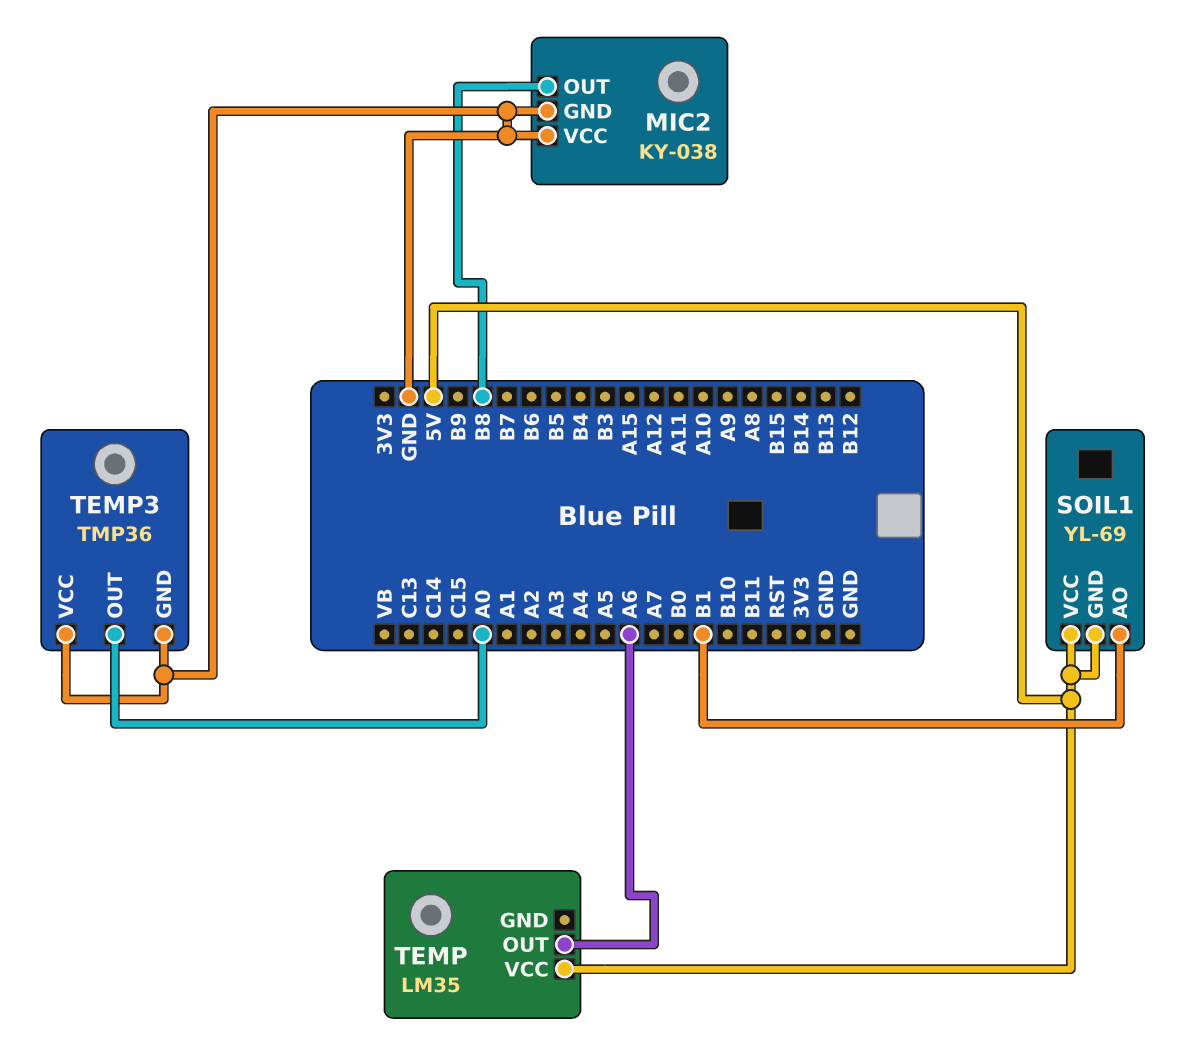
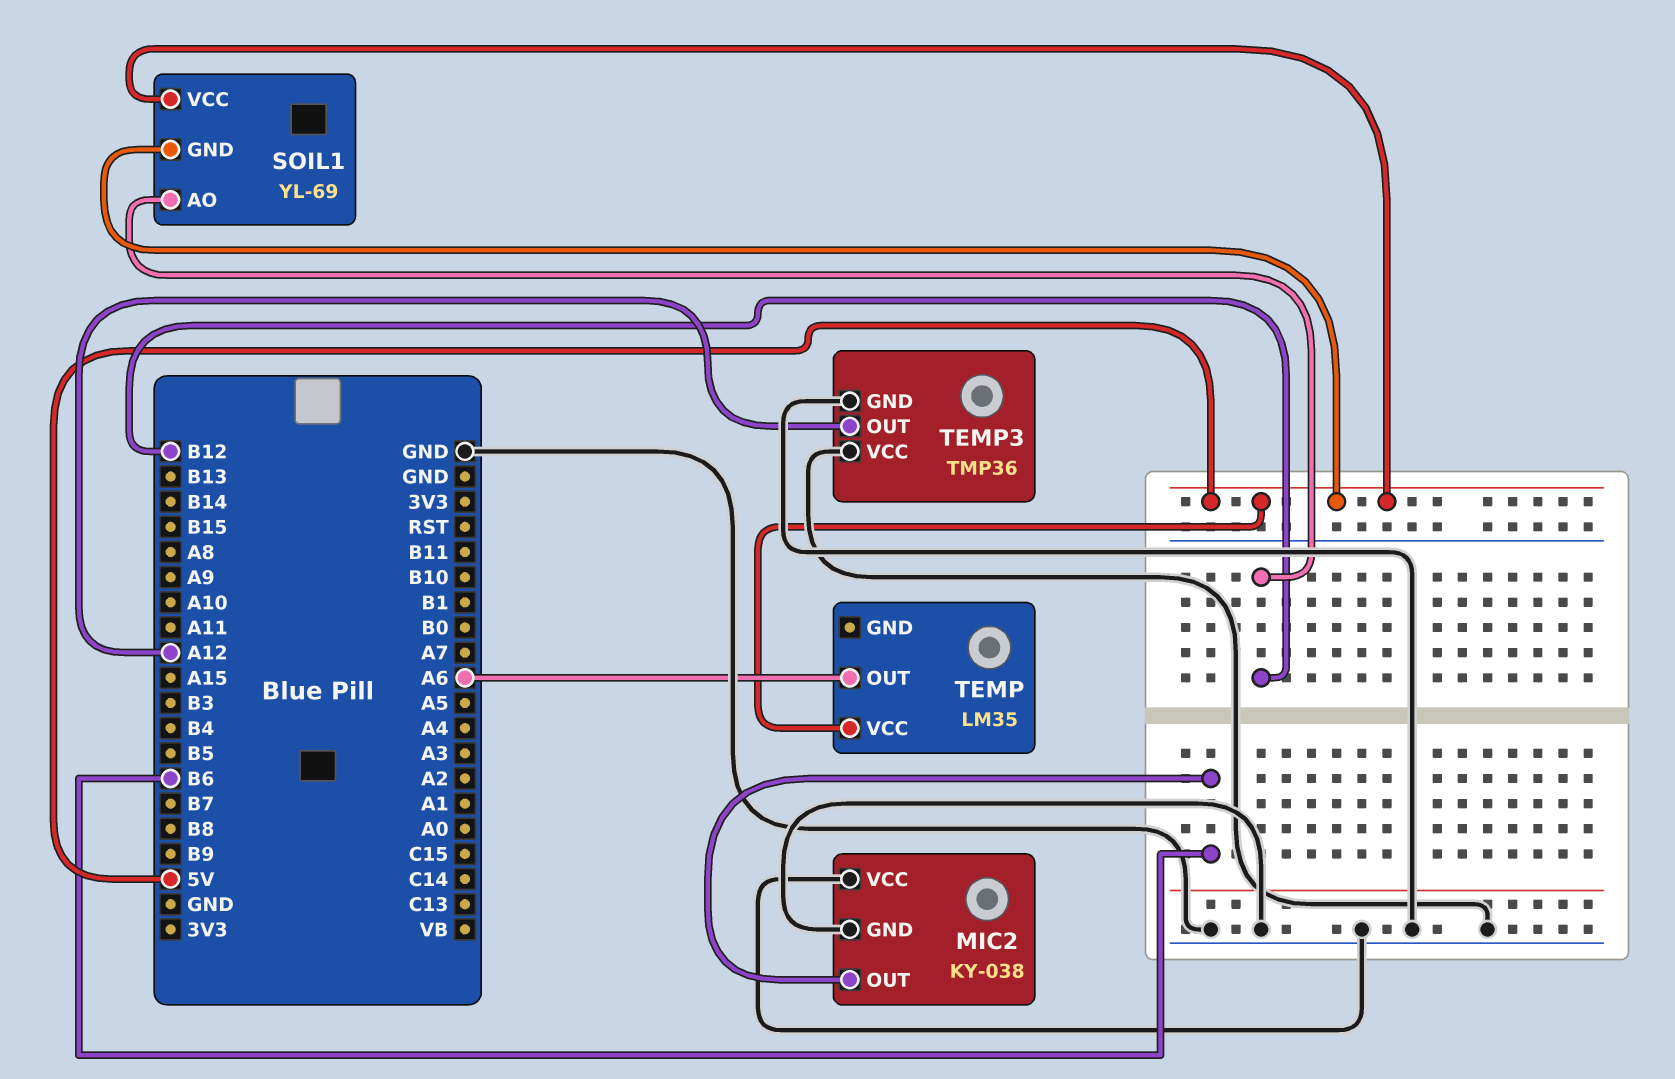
MIC2 pin OUT: B8 -> B6
SOIL1 pin AO: B1 -> B12
TEMP3 pin OUT: A0 -> A12

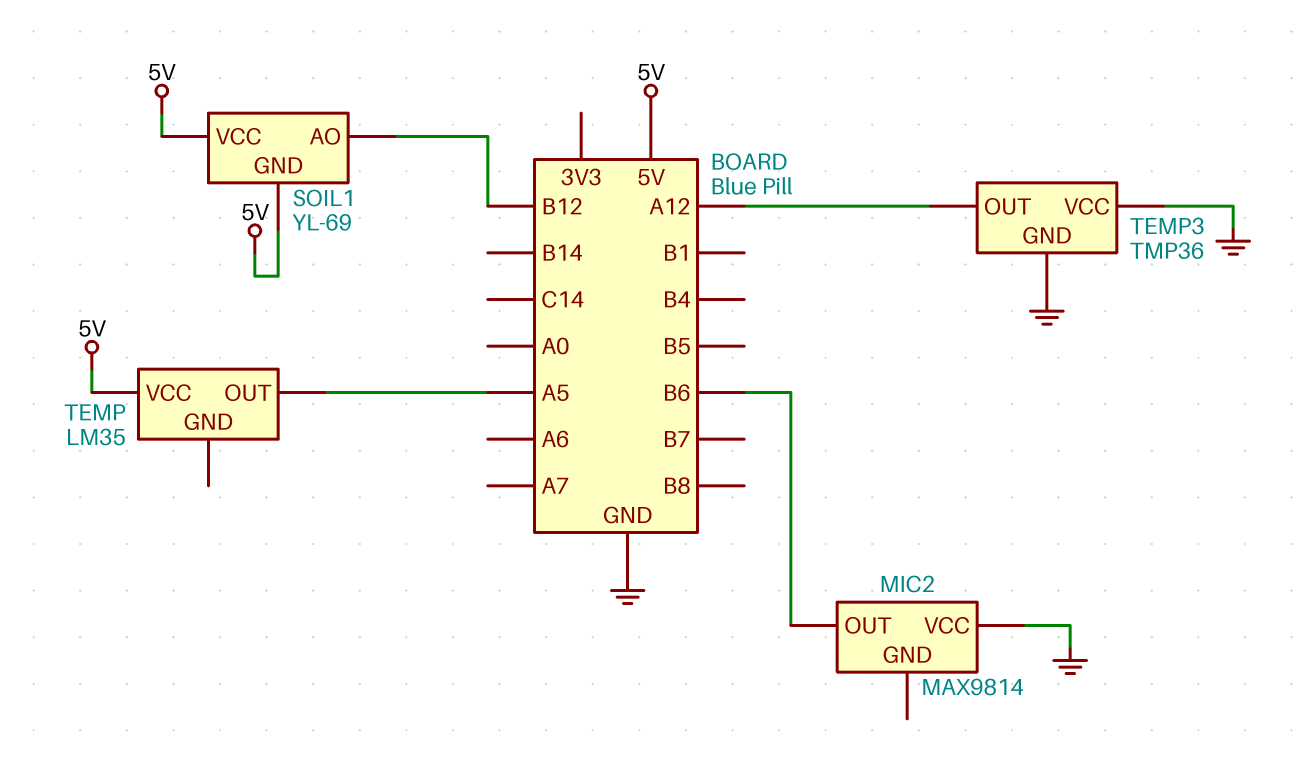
MIC2: KY-038 -> MAX9814
MIC2 pin GND: GND -> none
TEMP pin OUT: A6 -> A5

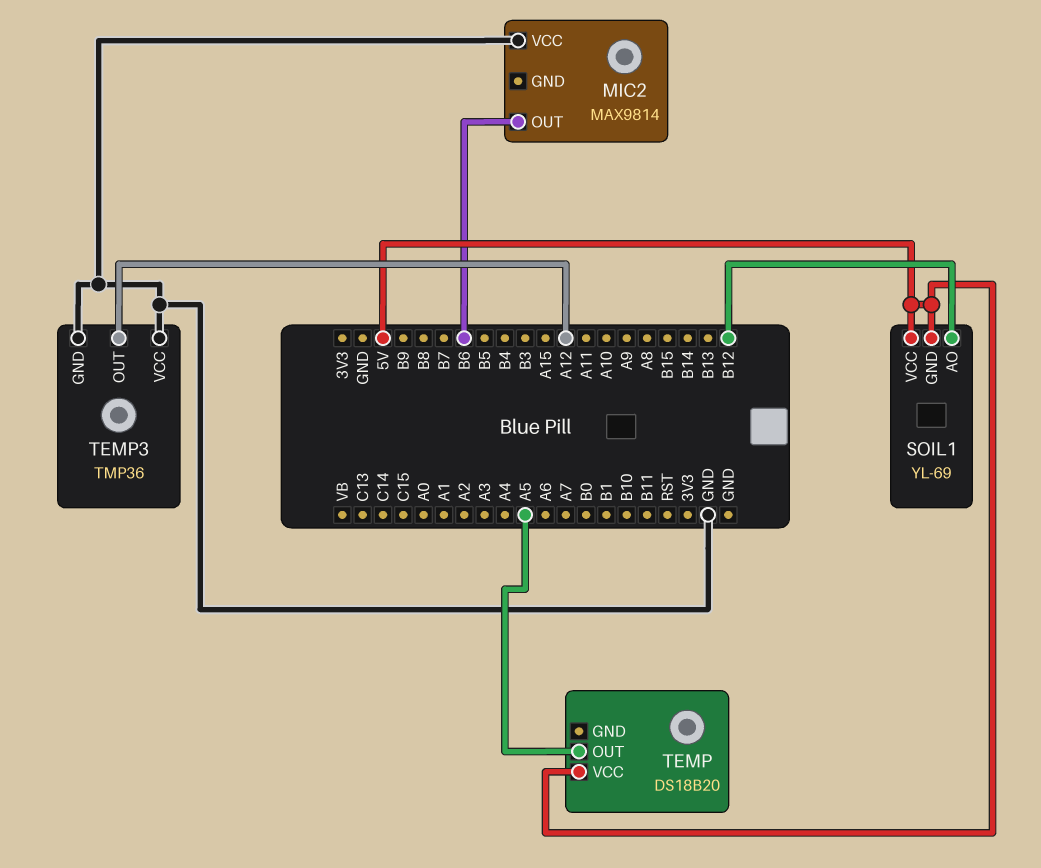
TEMP: LM35 -> DS18B20

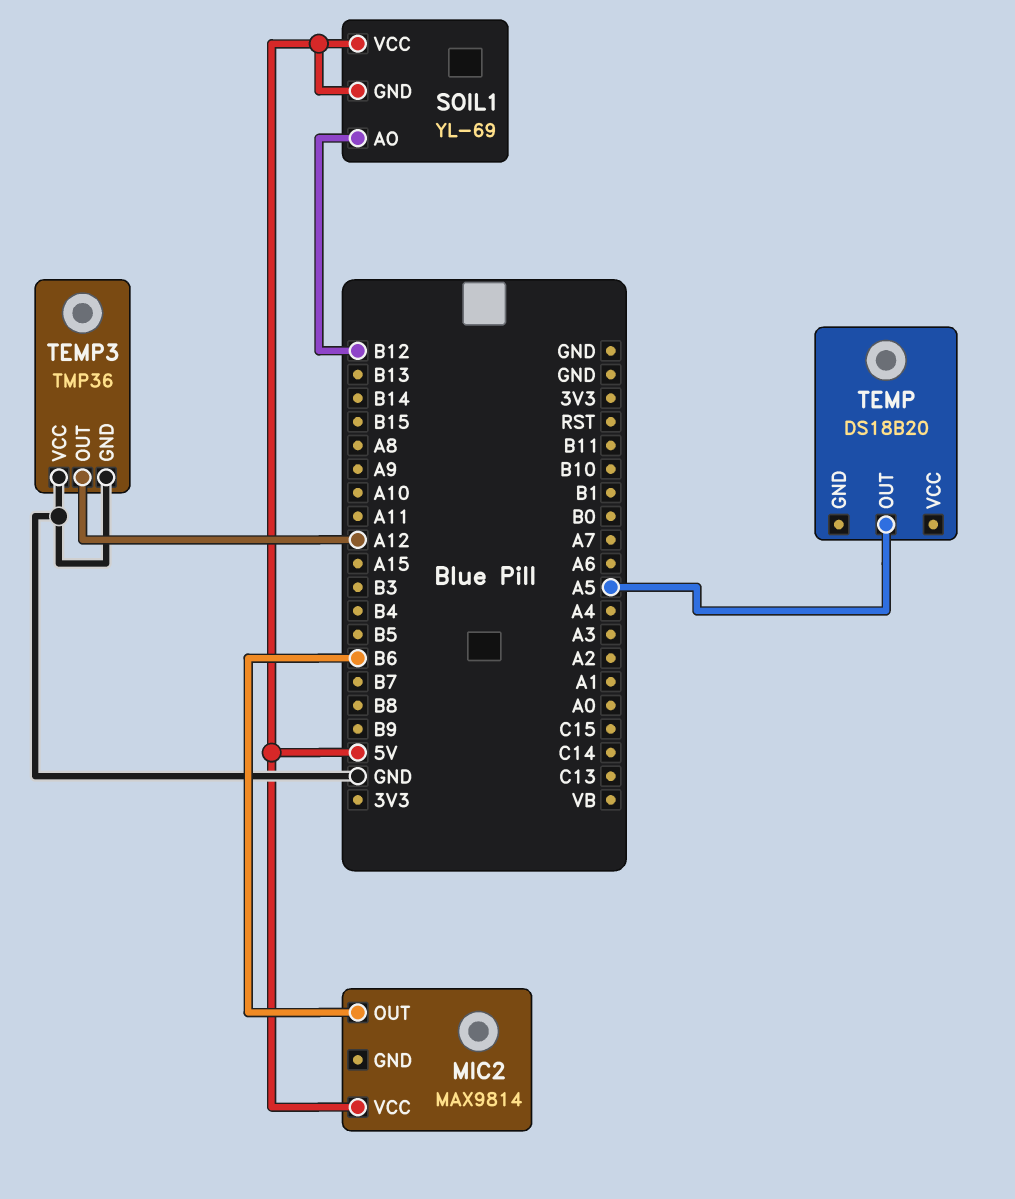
MIC2 pin VCC: GND -> 5V
TEMP pin VCC: 5V -> none

